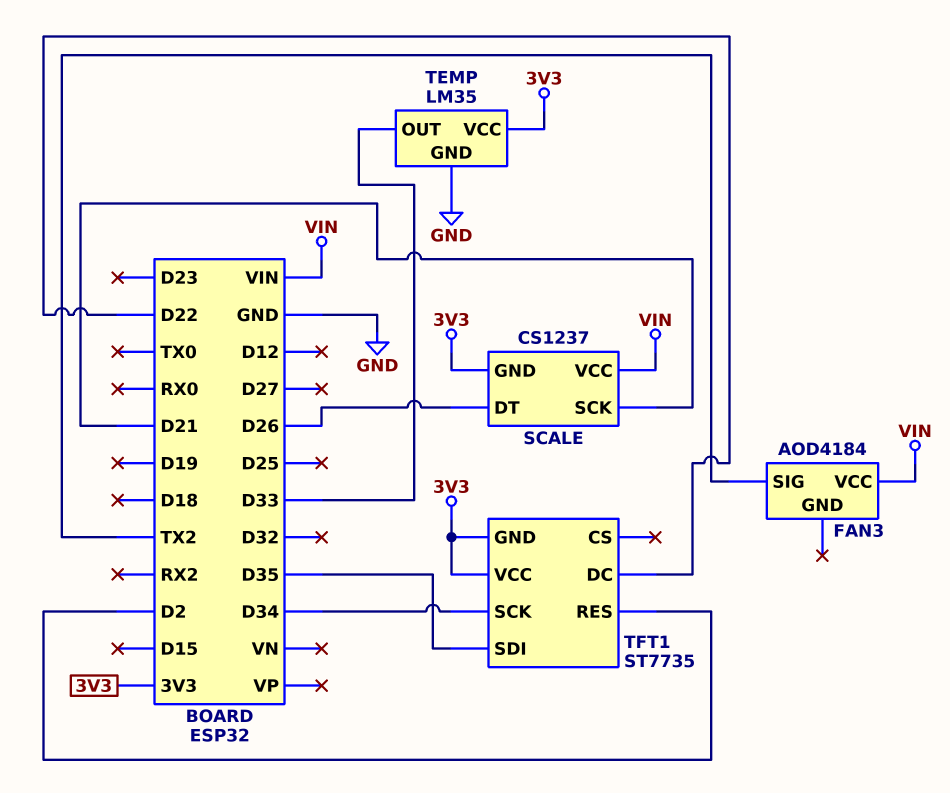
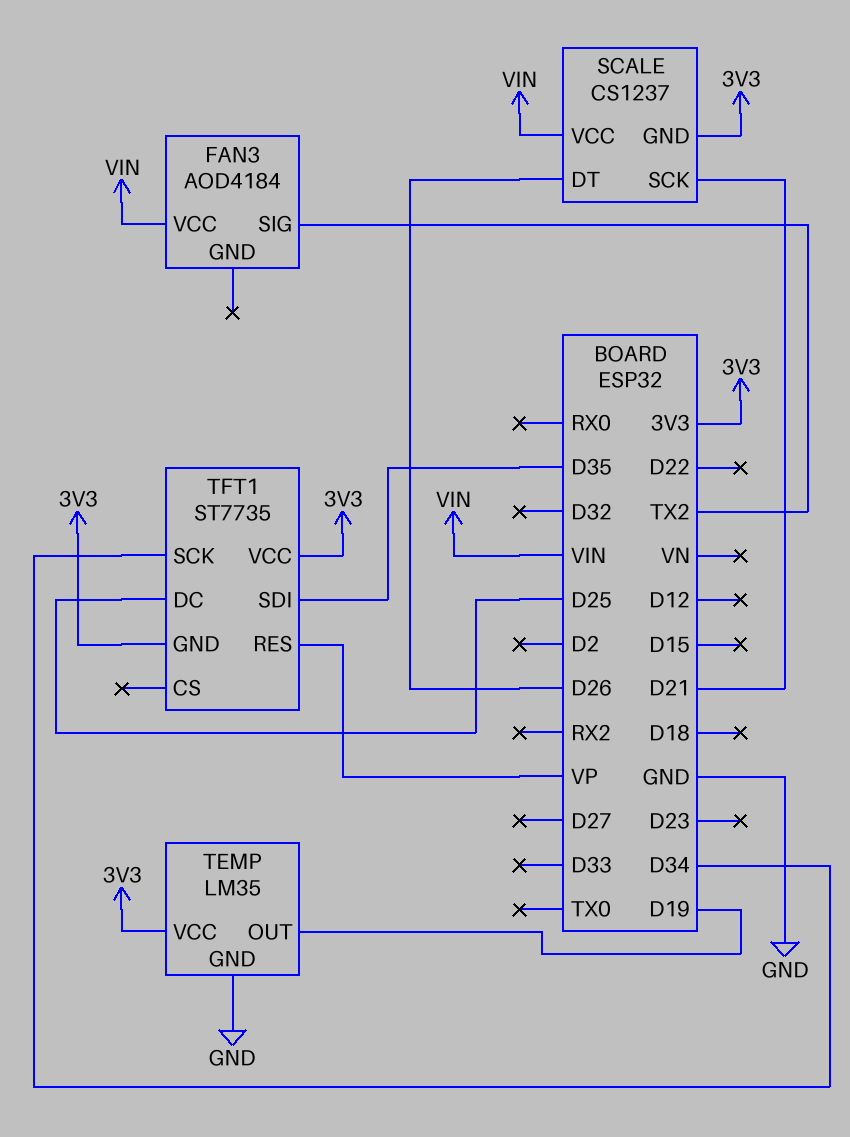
TEMP pin OUT: D33 -> D19
TFT1 pin DC: D22 -> D25
TFT1 pin RES: D2 -> VP

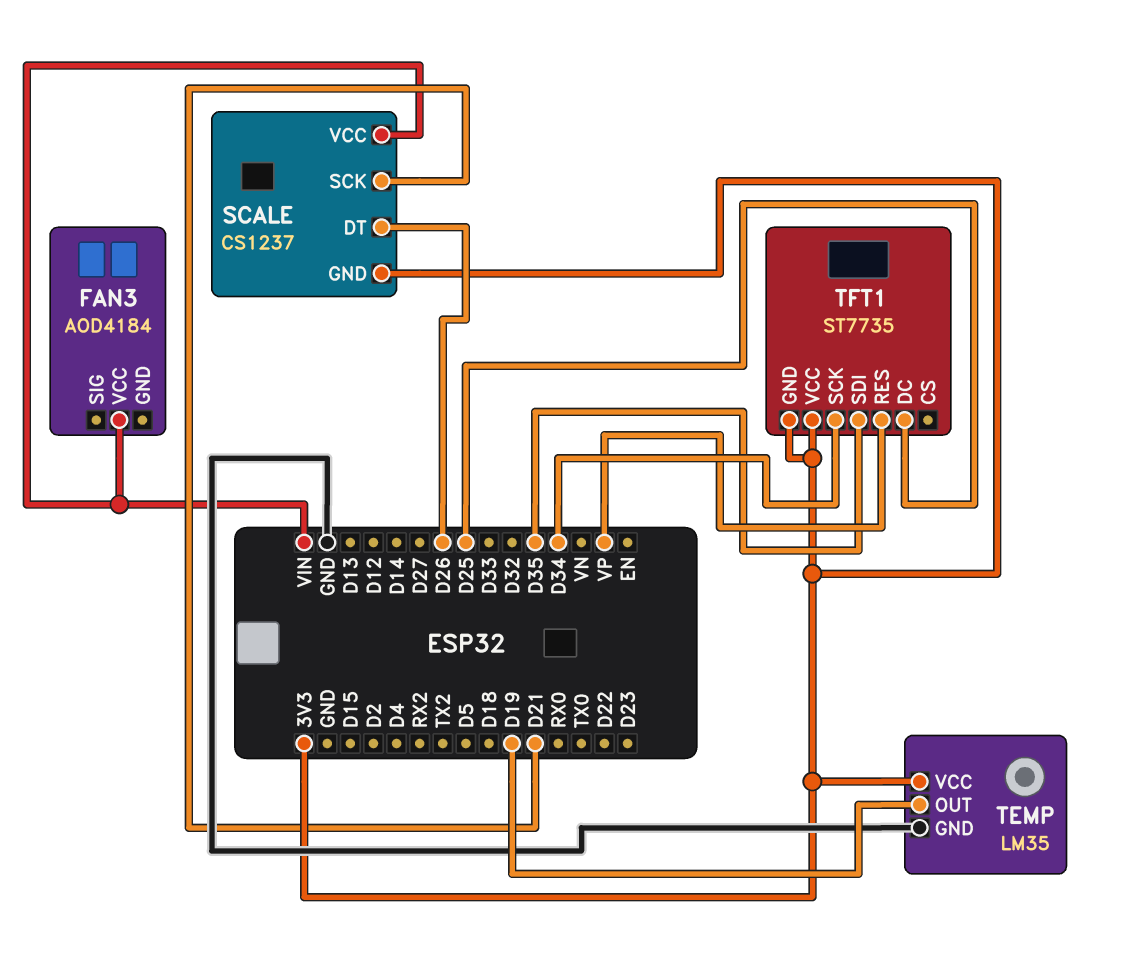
FAN3 pin SIG: TX2 -> none

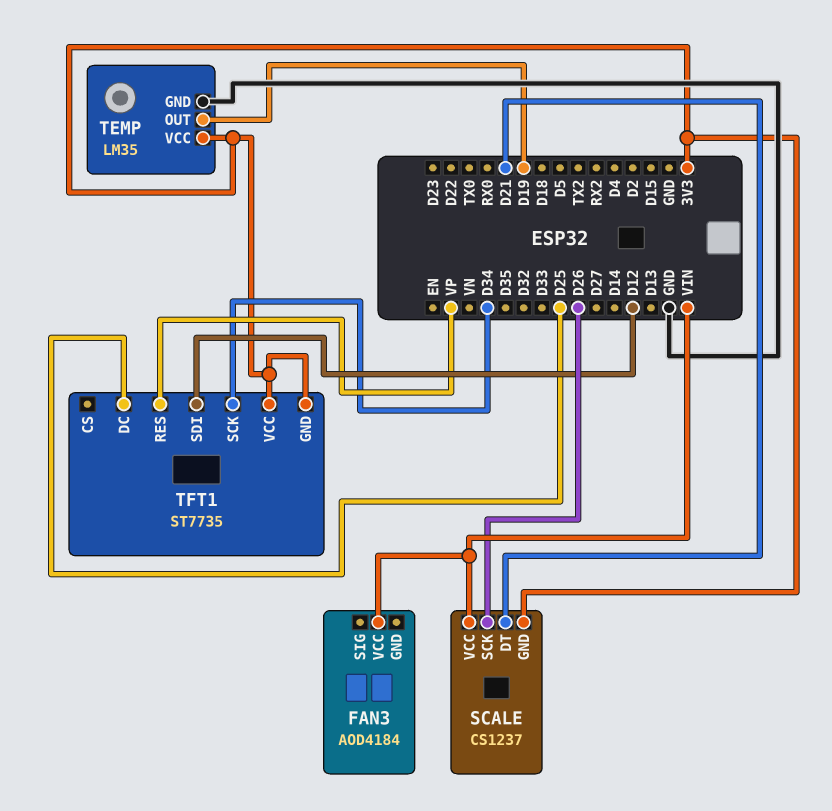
SCALE pin DT: D26 -> D21
SCALE pin SCK: D21 -> D26
TFT1 pin SDI: D35 -> D12

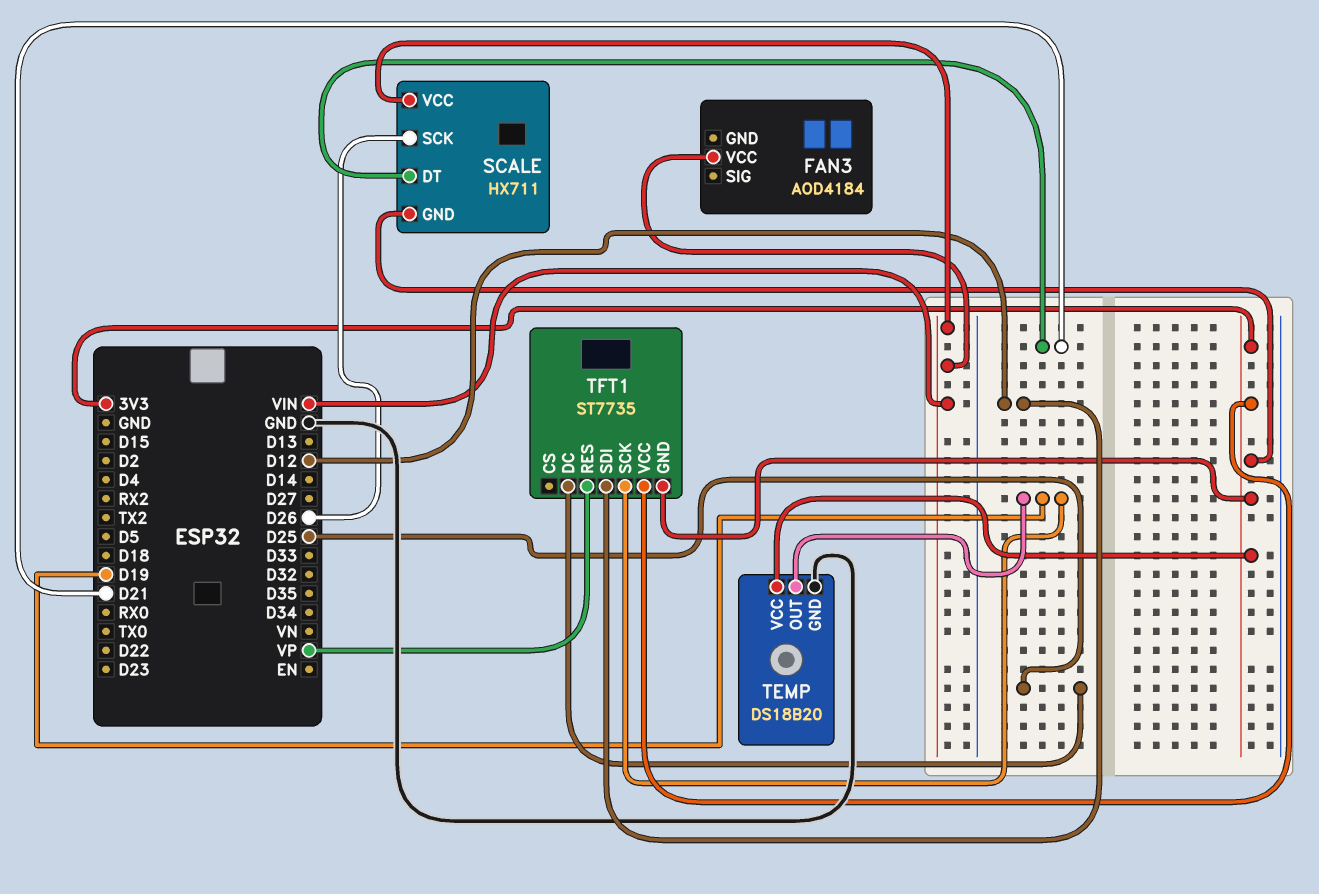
SCALE: CS1237 -> HX711
TEMP: LM35 -> DS18B20
TFT1 pin SCK: D34 -> D19

